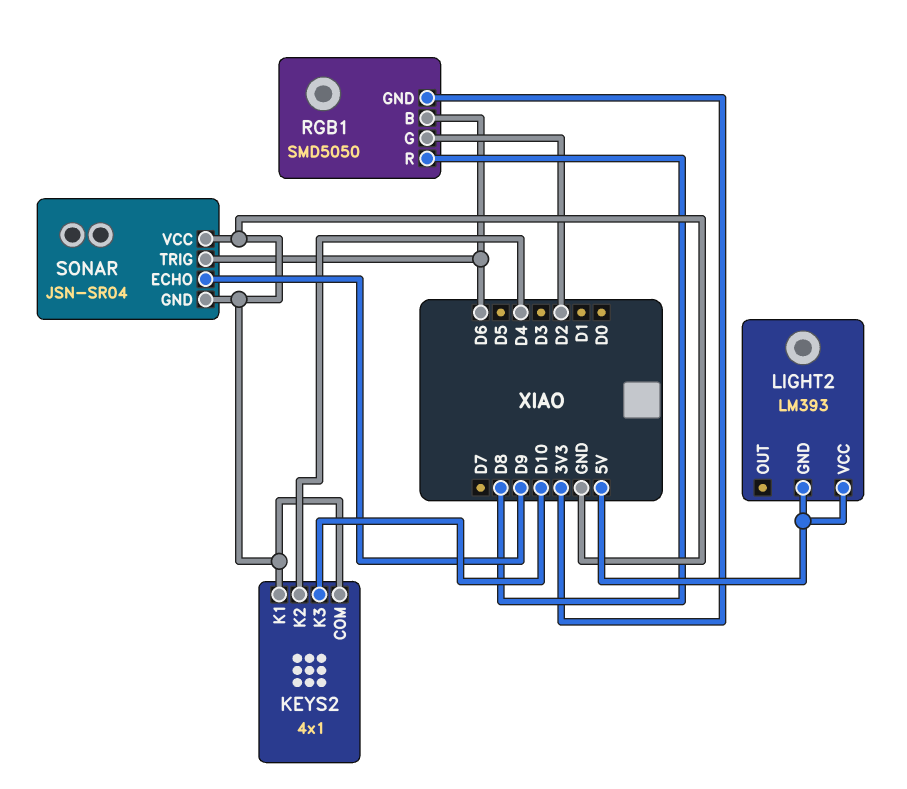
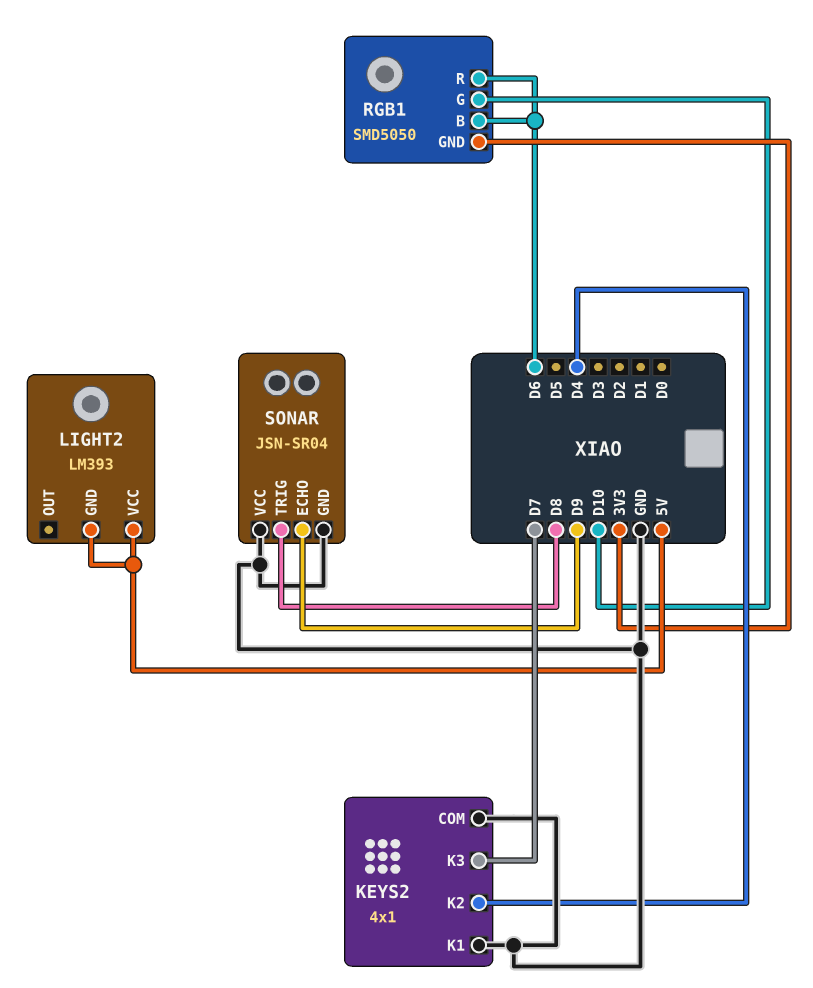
KEYS2 pin K3: D10 -> D7
RGB1 pin G: D2 -> D10
RGB1 pin R: D8 -> D6
SONAR pin TRIG: D6 -> D8

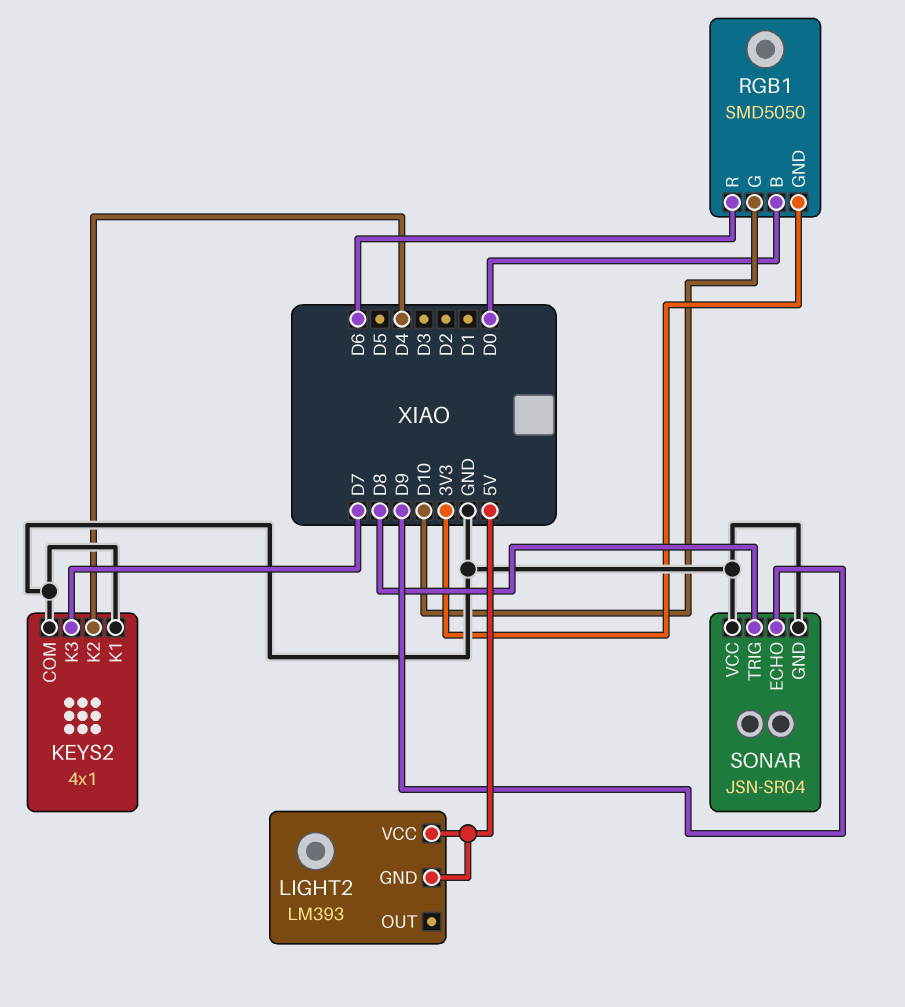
RGB1 pin B: D6 -> D0

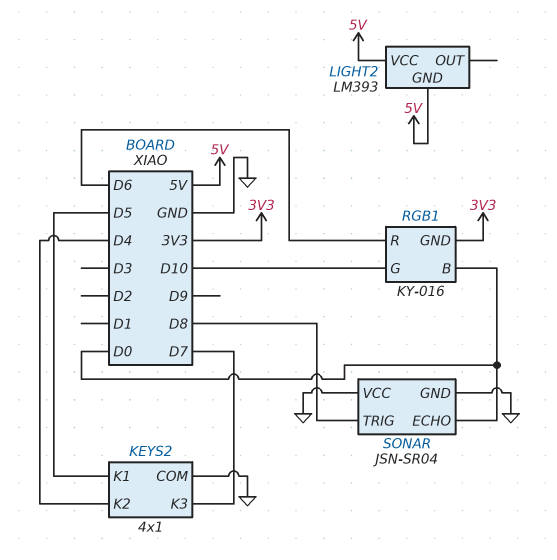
KEYS2 pin K1: GND -> D5
RGB1: SMD5050 -> KY-016
SONAR pin ECHO: D9 -> D0

